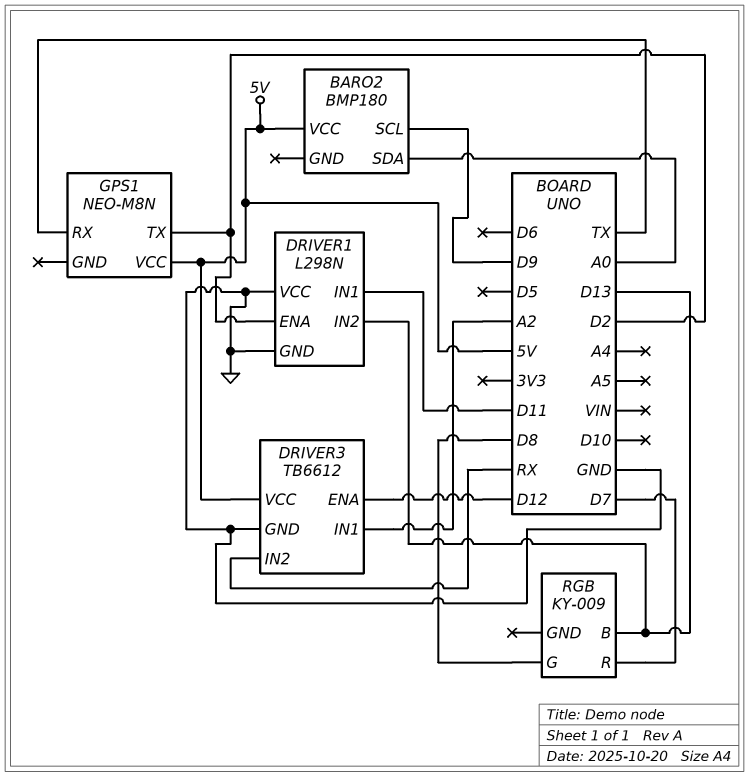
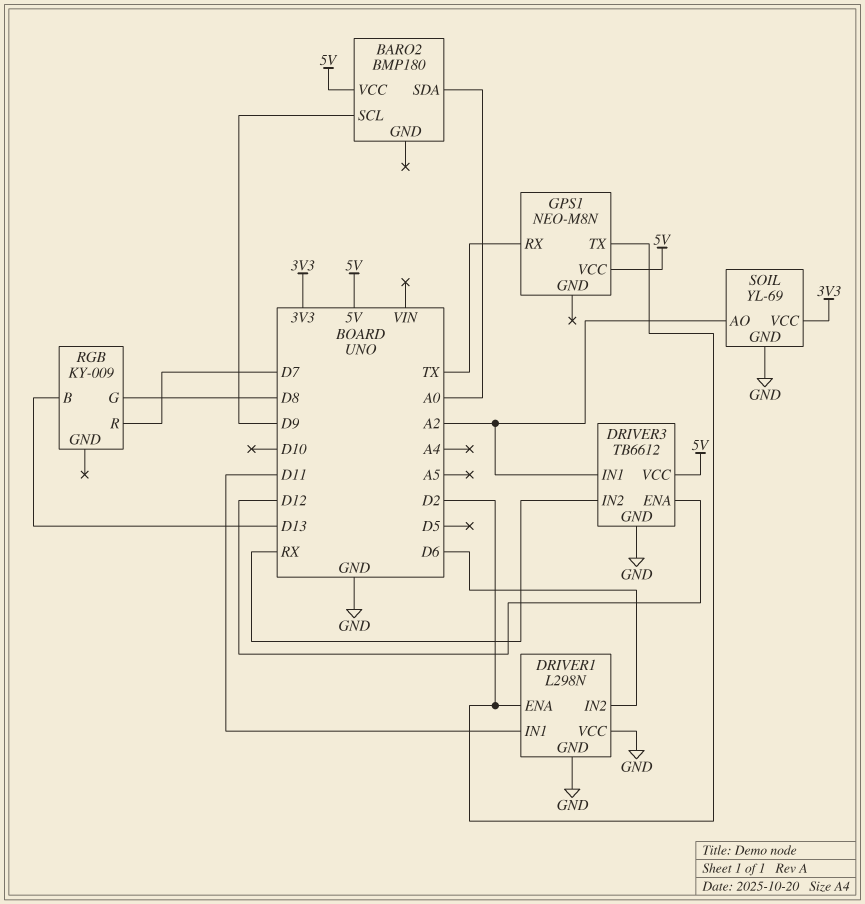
DRIVER1 pin IN2: D13 -> D6
SOIL: none -> YL-69
SOIL pin AO: none -> A2
SOIL pin GND: none -> GND
SOIL pin VCC: none -> 3V3

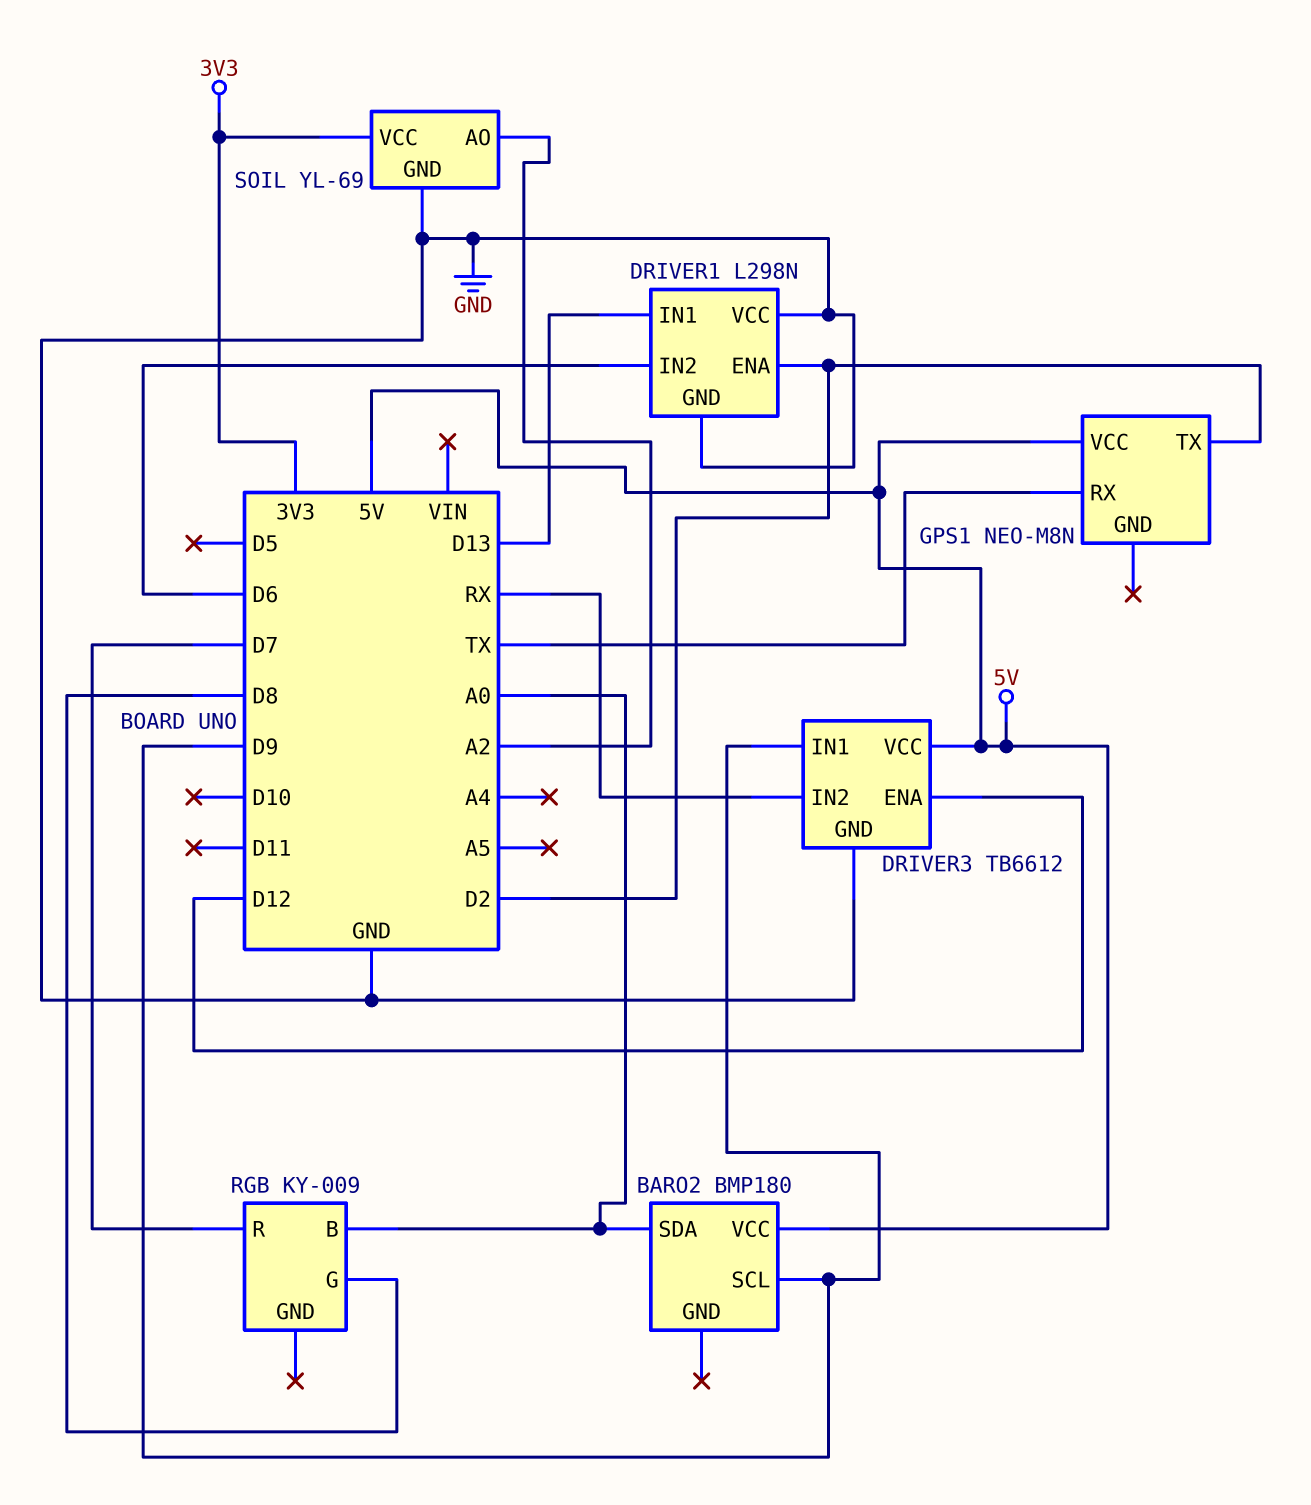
DRIVER1 pin IN1: D11 -> D13
DRIVER3 pin IN1: A2 -> D9
RGB pin B: D13 -> A0

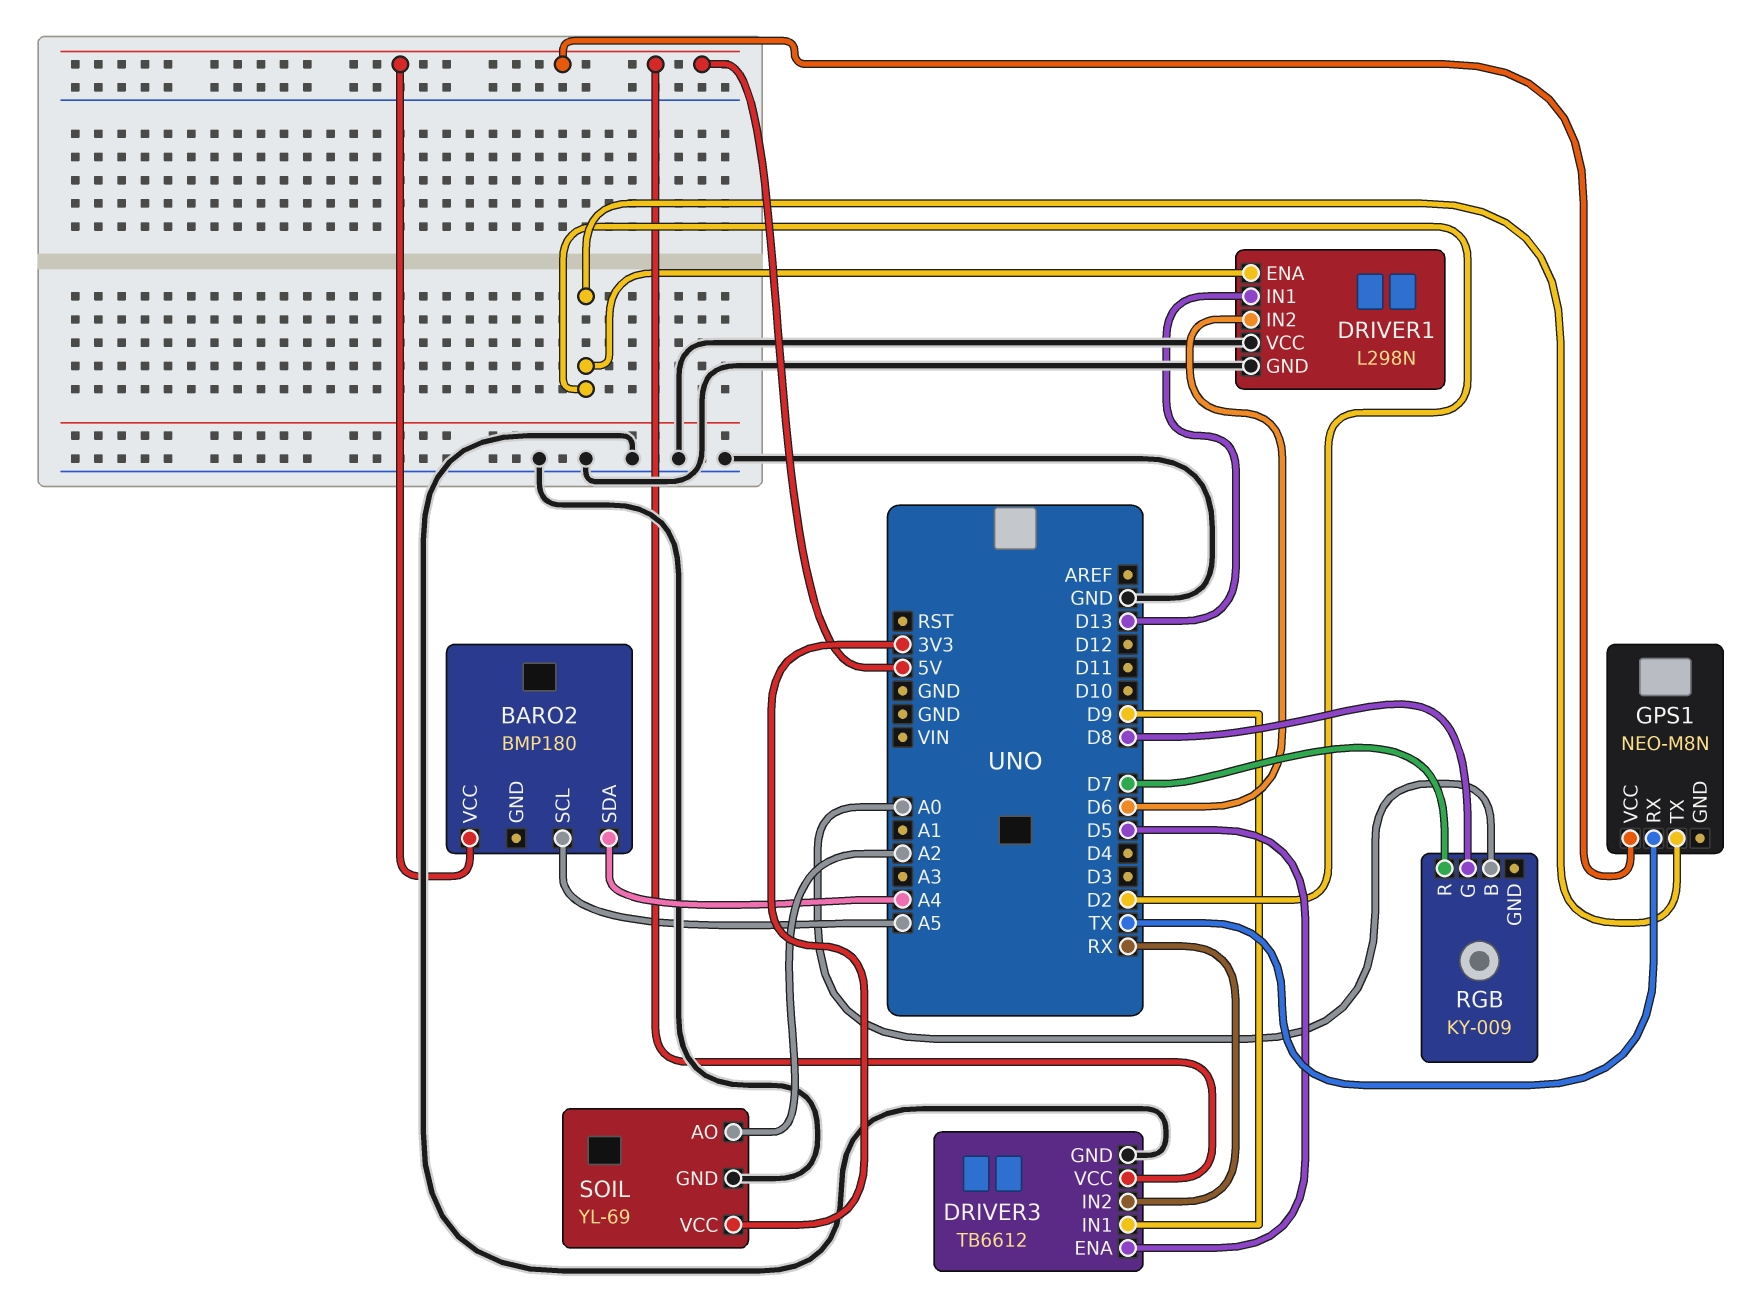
BARO2 pin SCL: D9 -> A5
BARO2 pin SDA: A0 -> A4
DRIVER3 pin ENA: D12 -> D5

